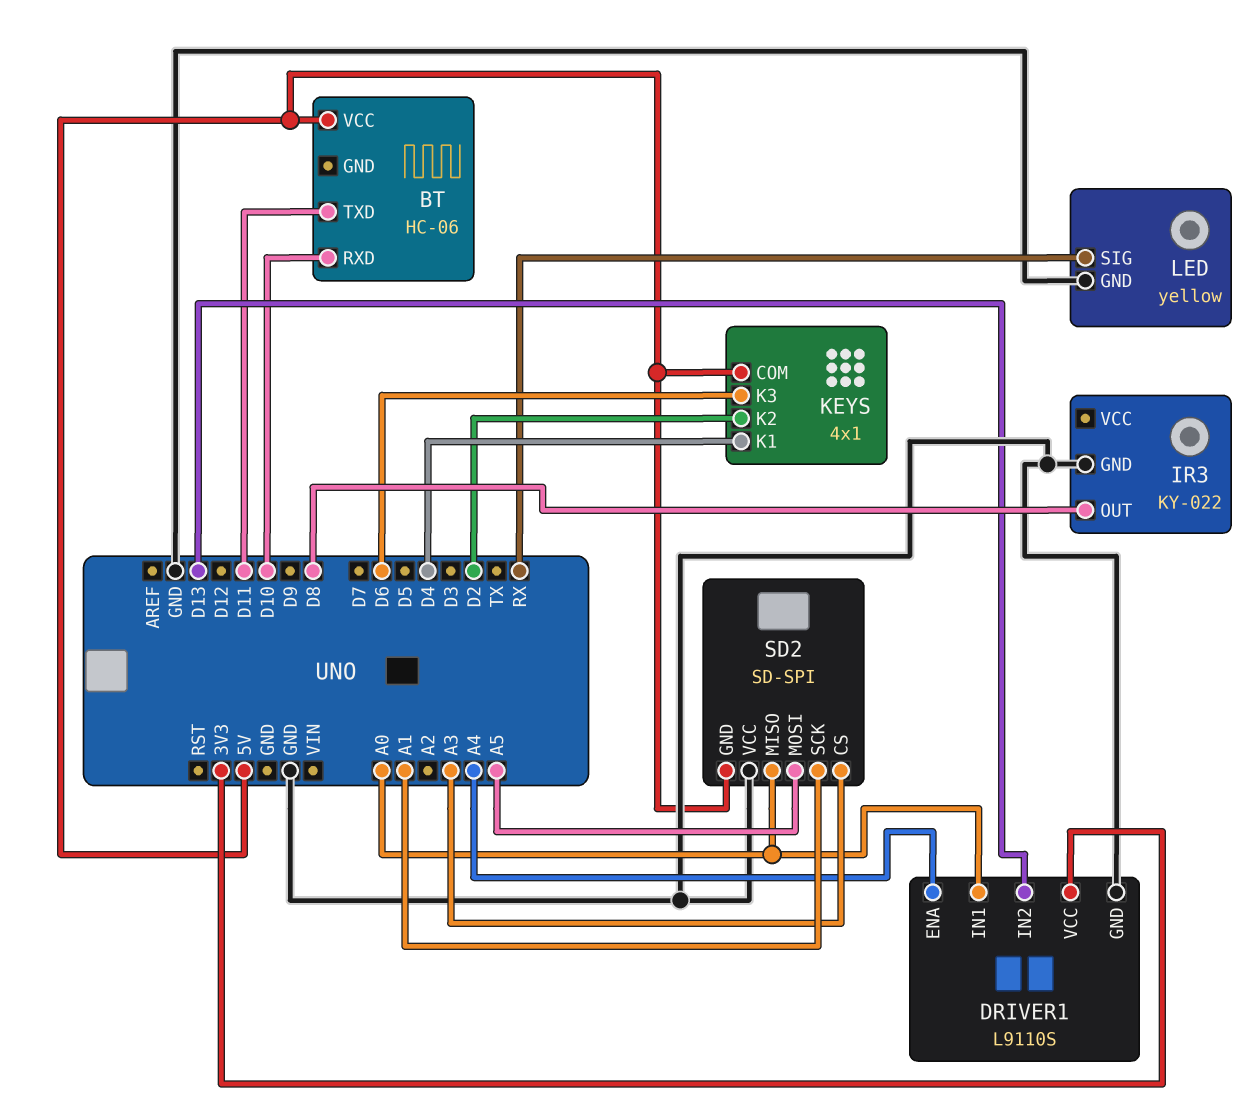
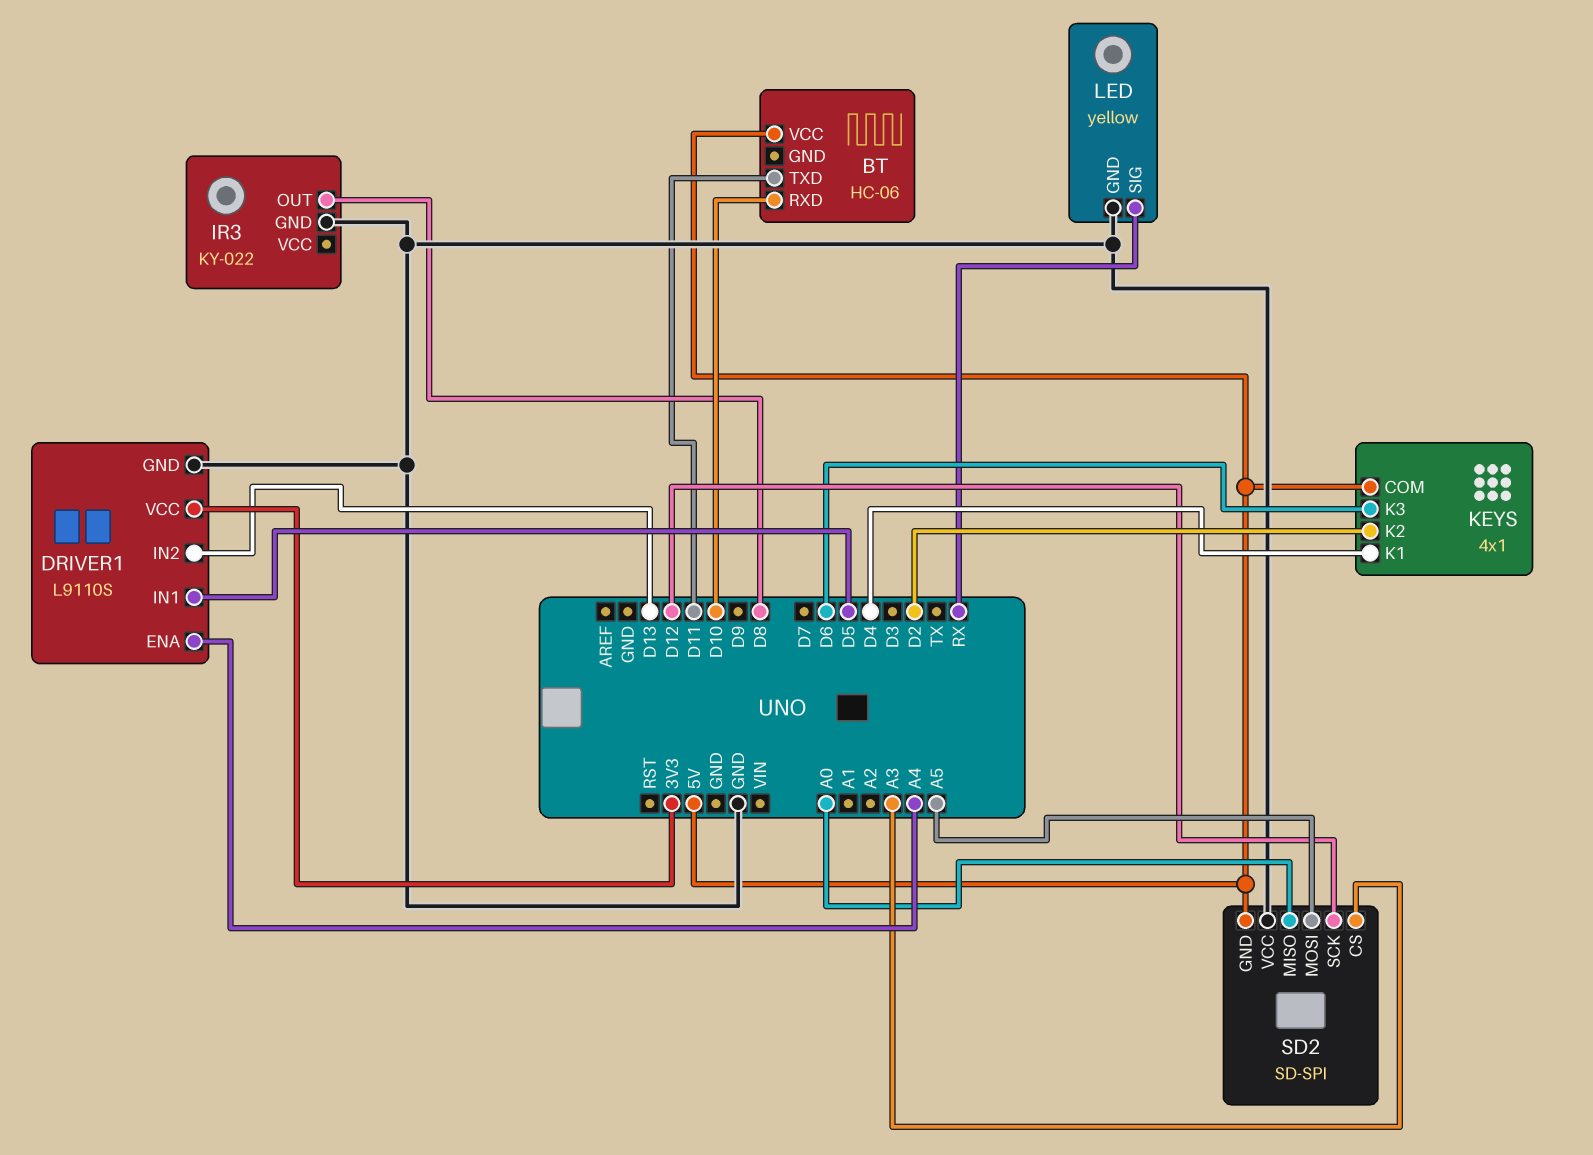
DRIVER1 pin IN1: A0 -> D5
SD2 pin SCK: A1 -> D12

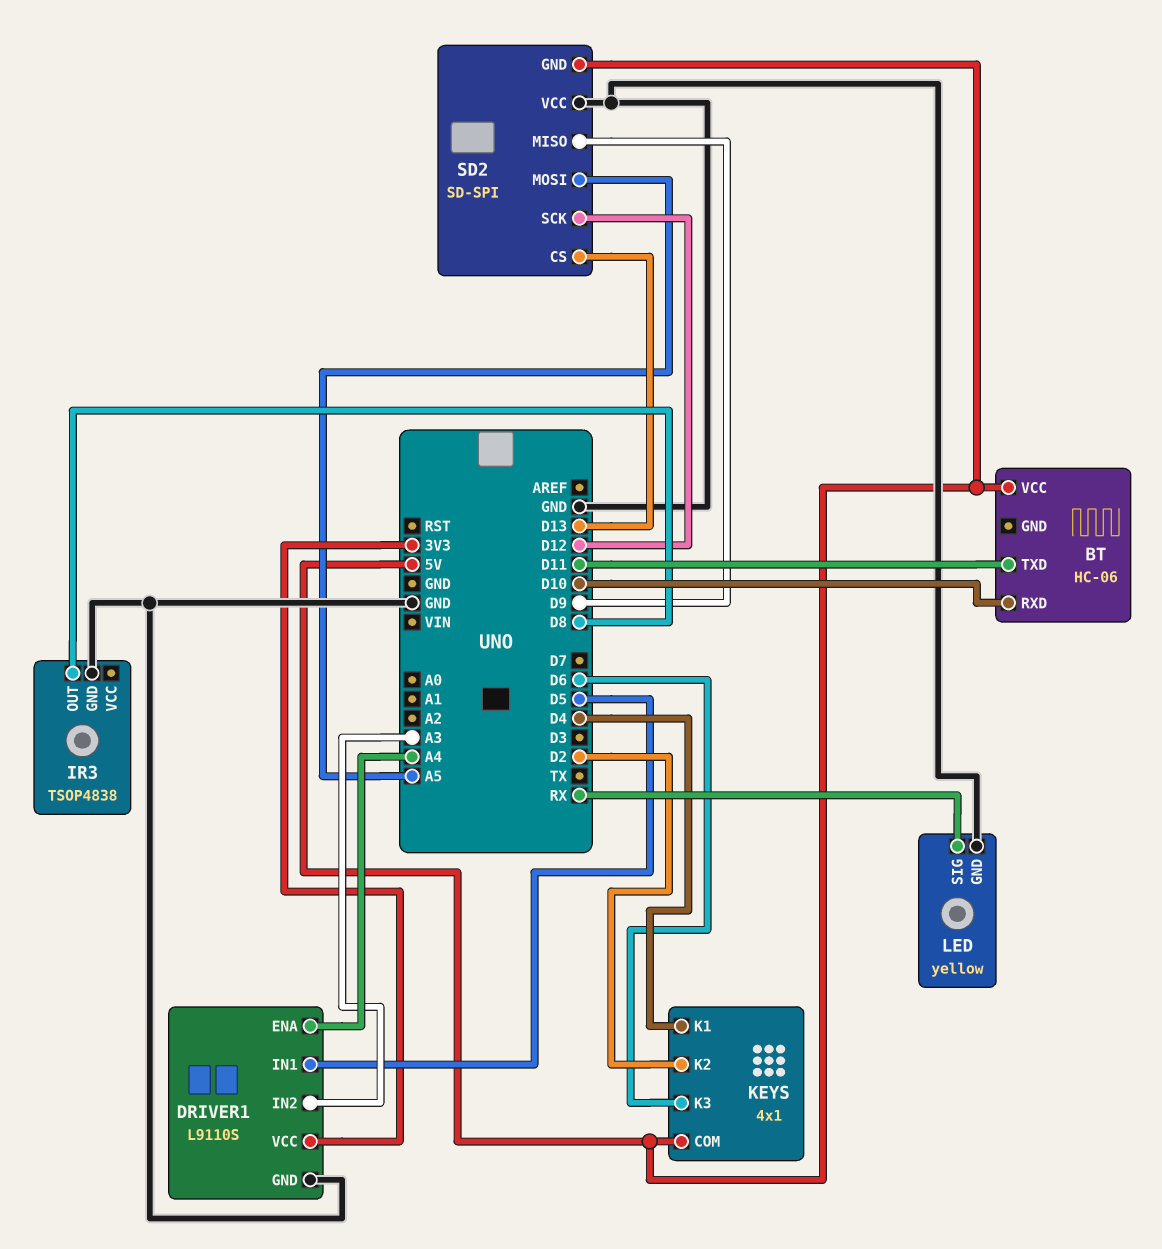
DRIVER1 pin IN2: D13 -> A3
IR3: KY-022 -> TSOP4838
SD2 pin CS: A3 -> D13
SD2 pin MISO: A0 -> D9

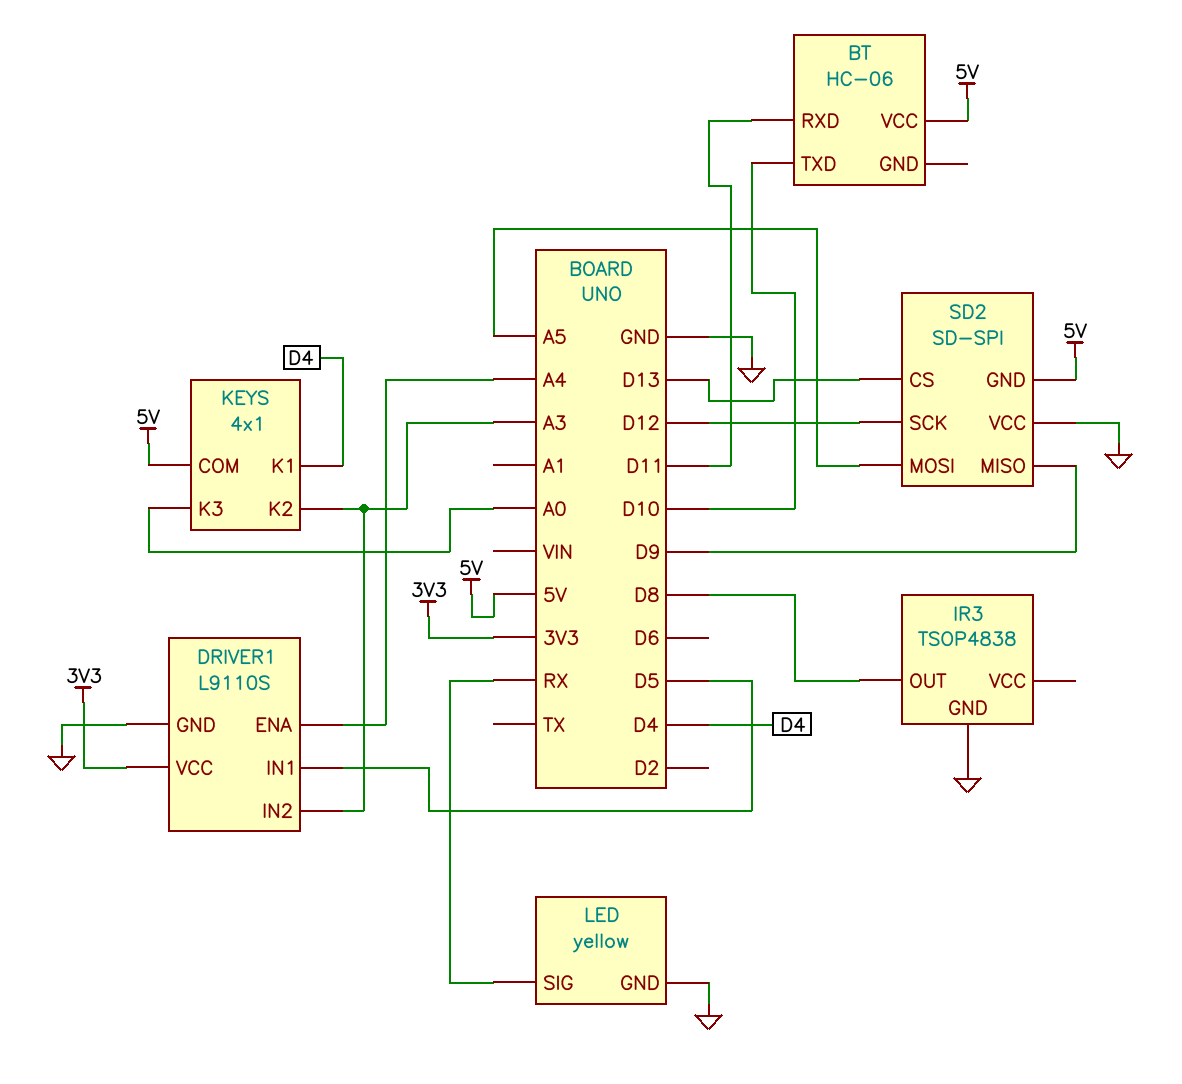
BT pin RXD: D10 -> D11
BT pin TXD: D11 -> D10
KEYS pin K2: D2 -> A3
KEYS pin K3: D6 -> A0

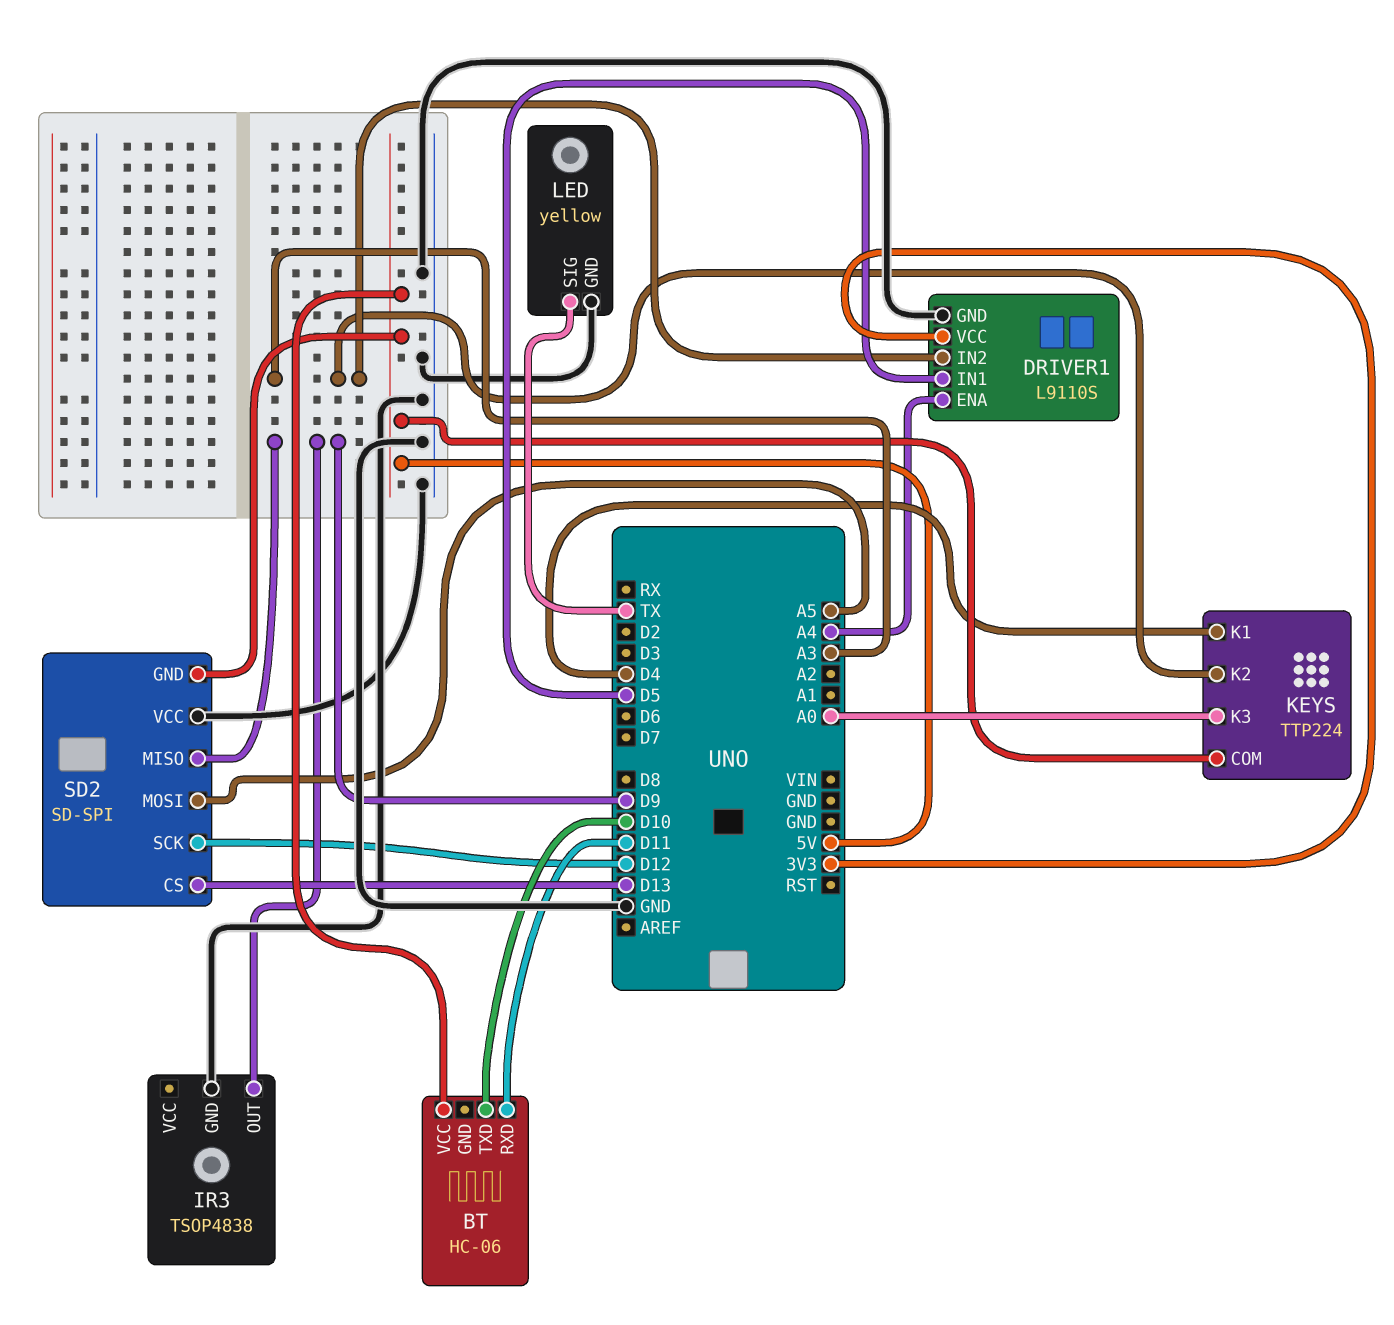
IR3 pin OUT: D8 -> D9
KEYS: 4x1 -> TTP224
LED pin SIG: RX -> TX

